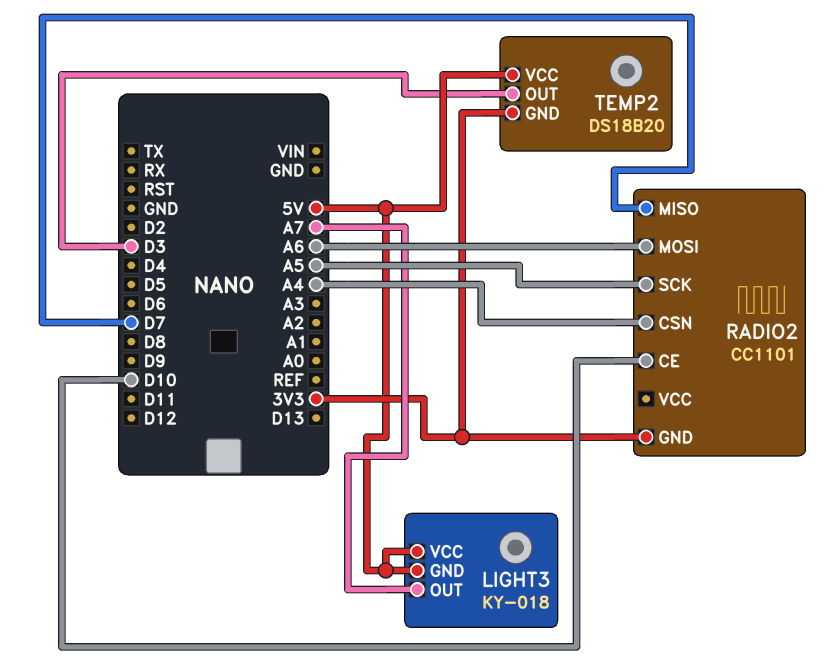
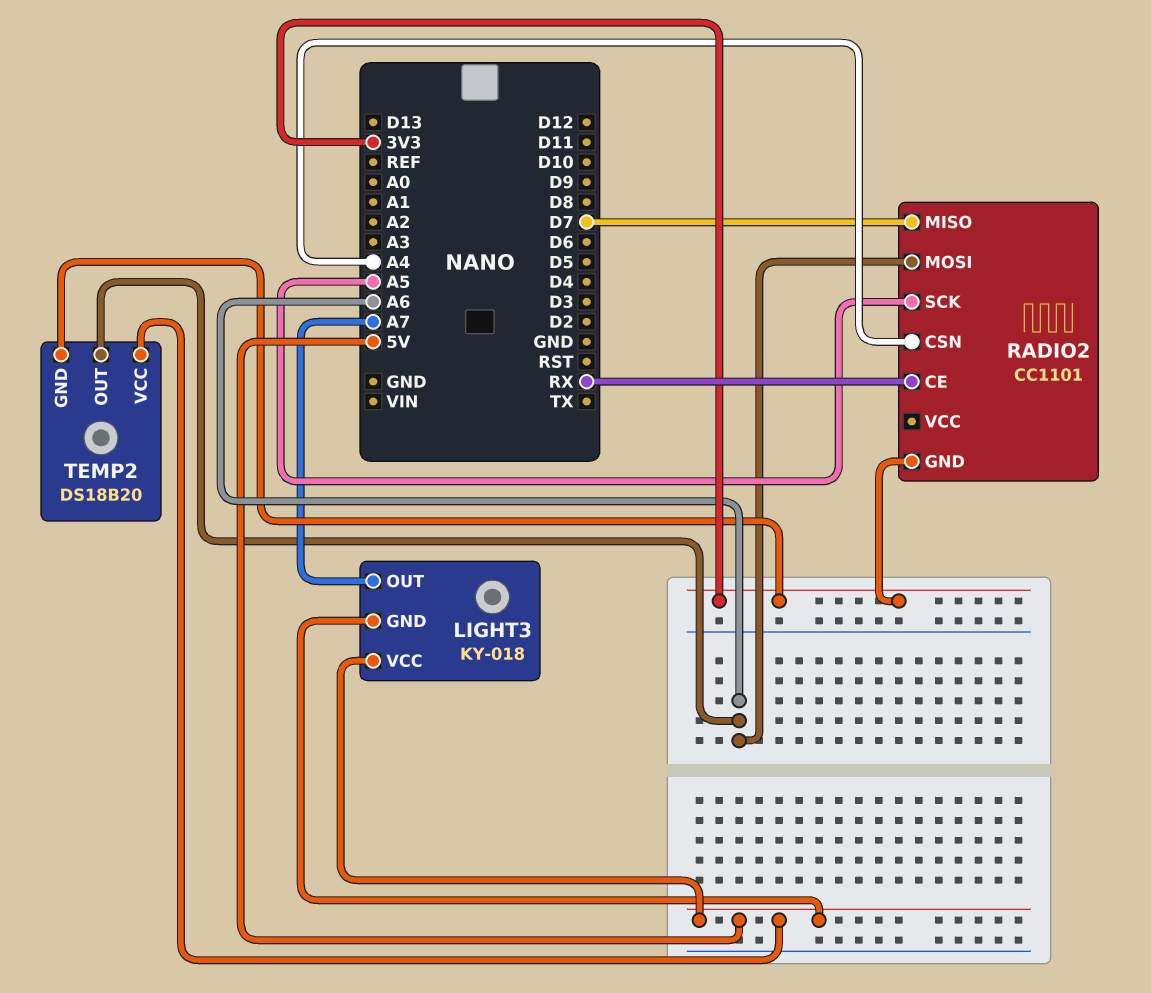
RADIO2 pin CE: D10 -> RX
TEMP2 pin OUT: D3 -> A6

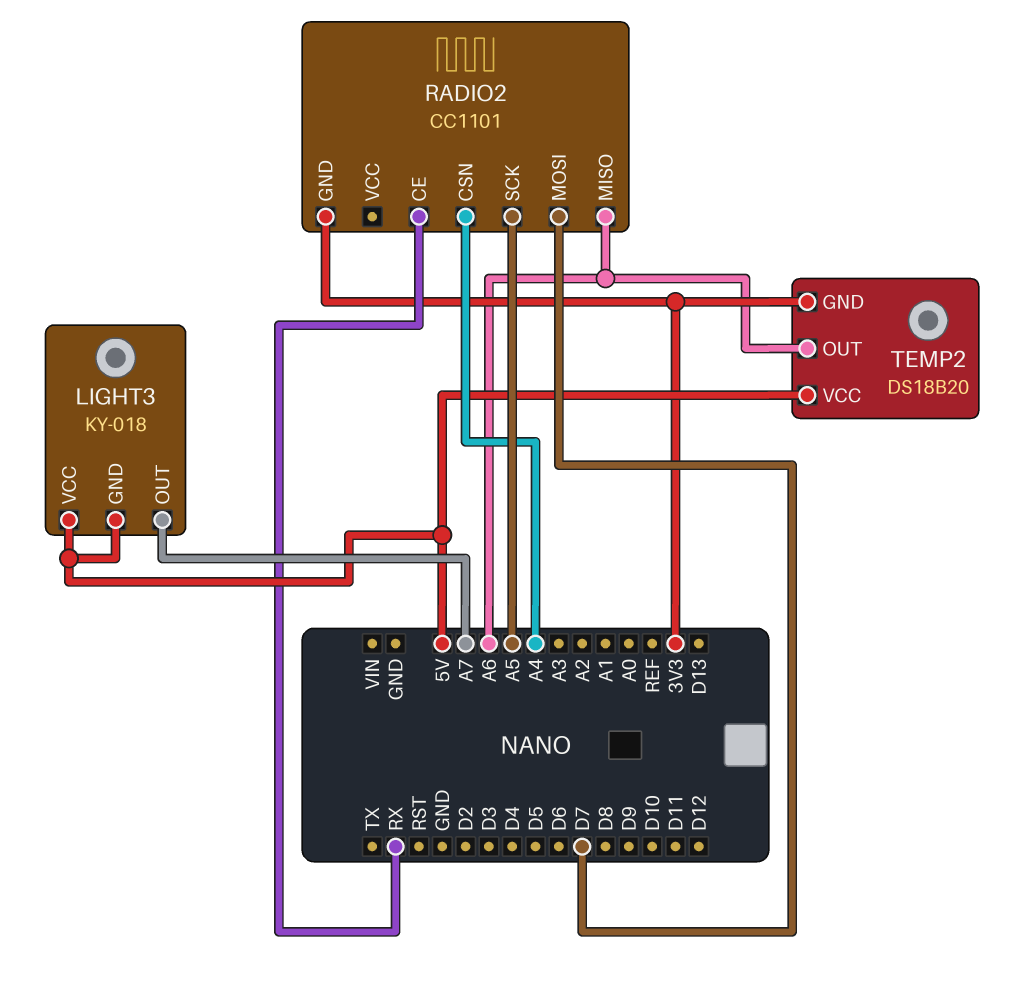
RADIO2 pin MISO: D7 -> A6
RADIO2 pin MOSI: A6 -> D7

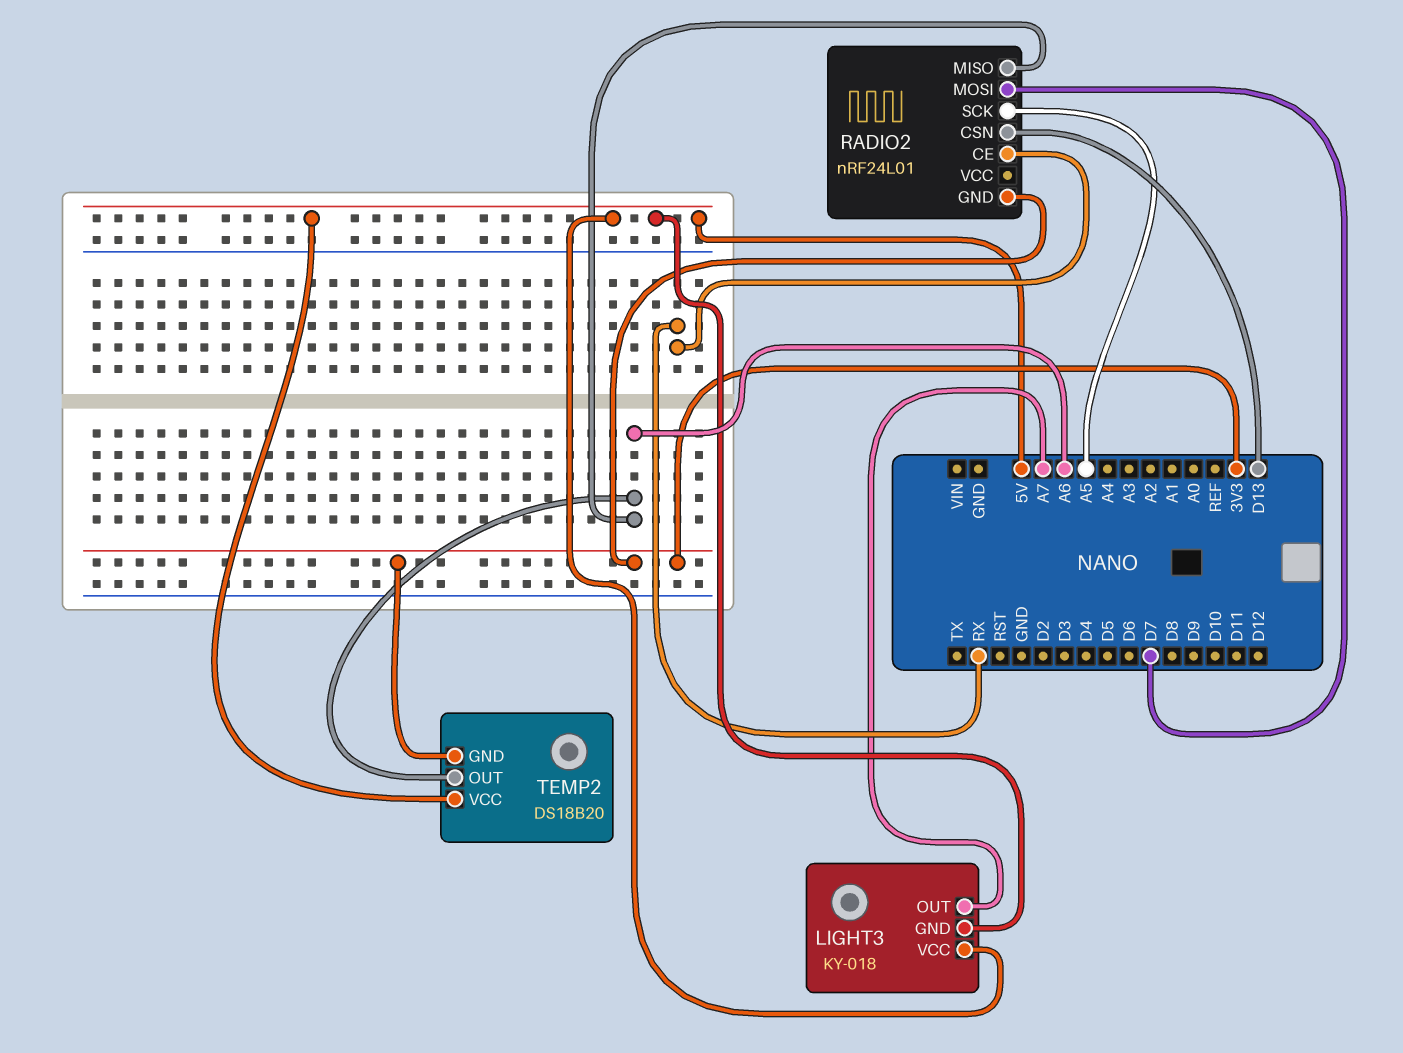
RADIO2: CC1101 -> nRF24L01
RADIO2 pin CSN: A4 -> D13

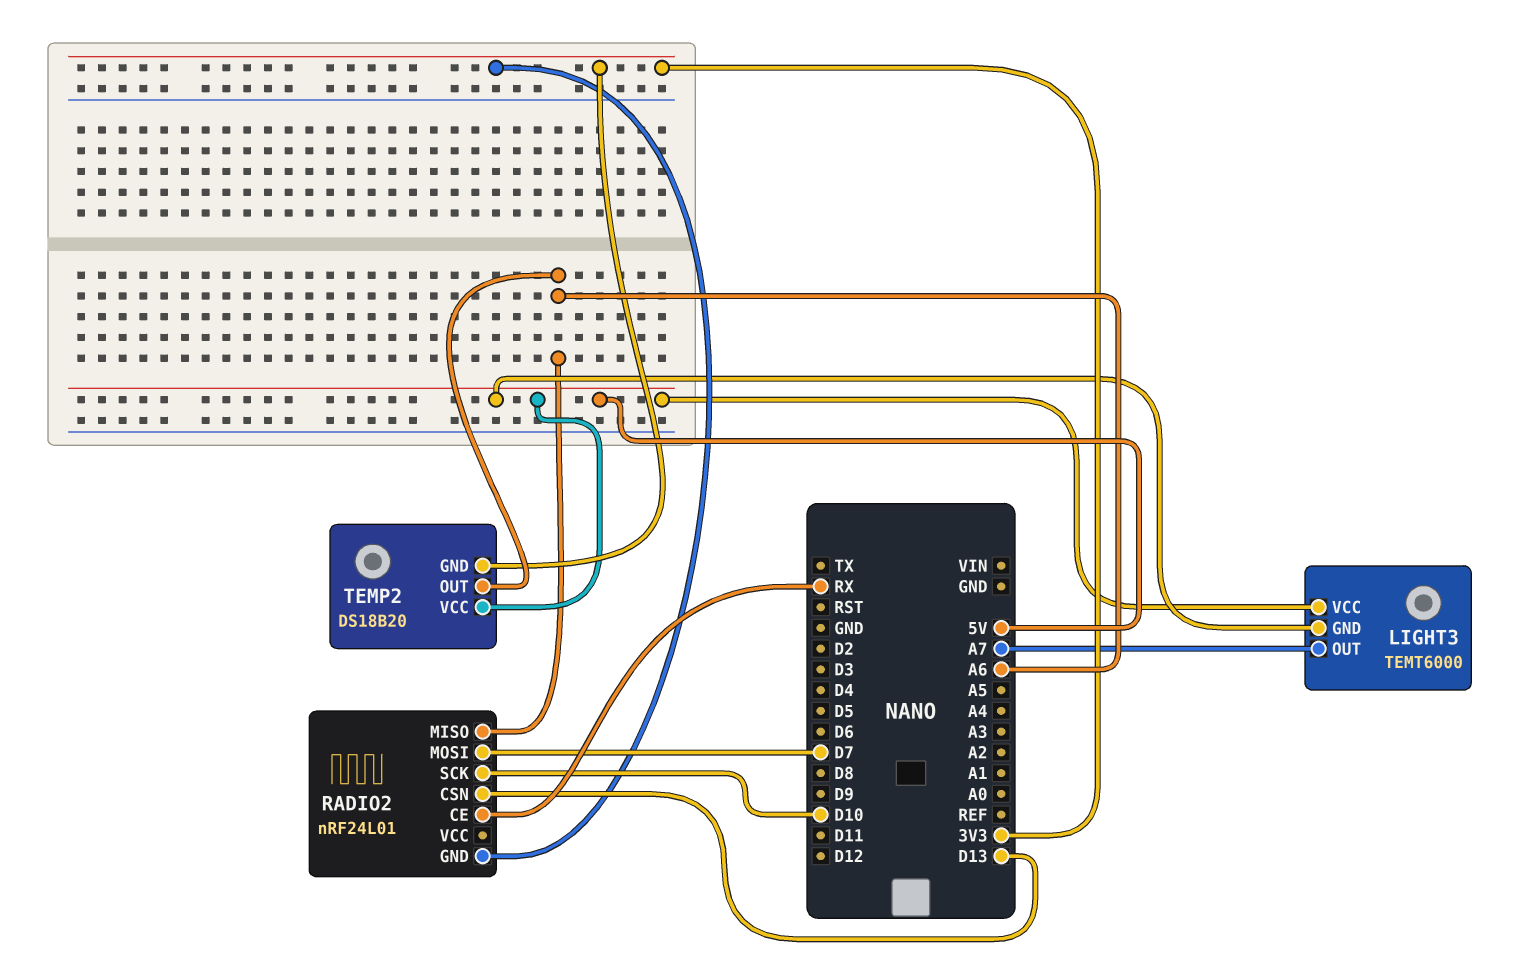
LIGHT3: KY-018 -> TEMT6000
RADIO2 pin SCK: A5 -> D10

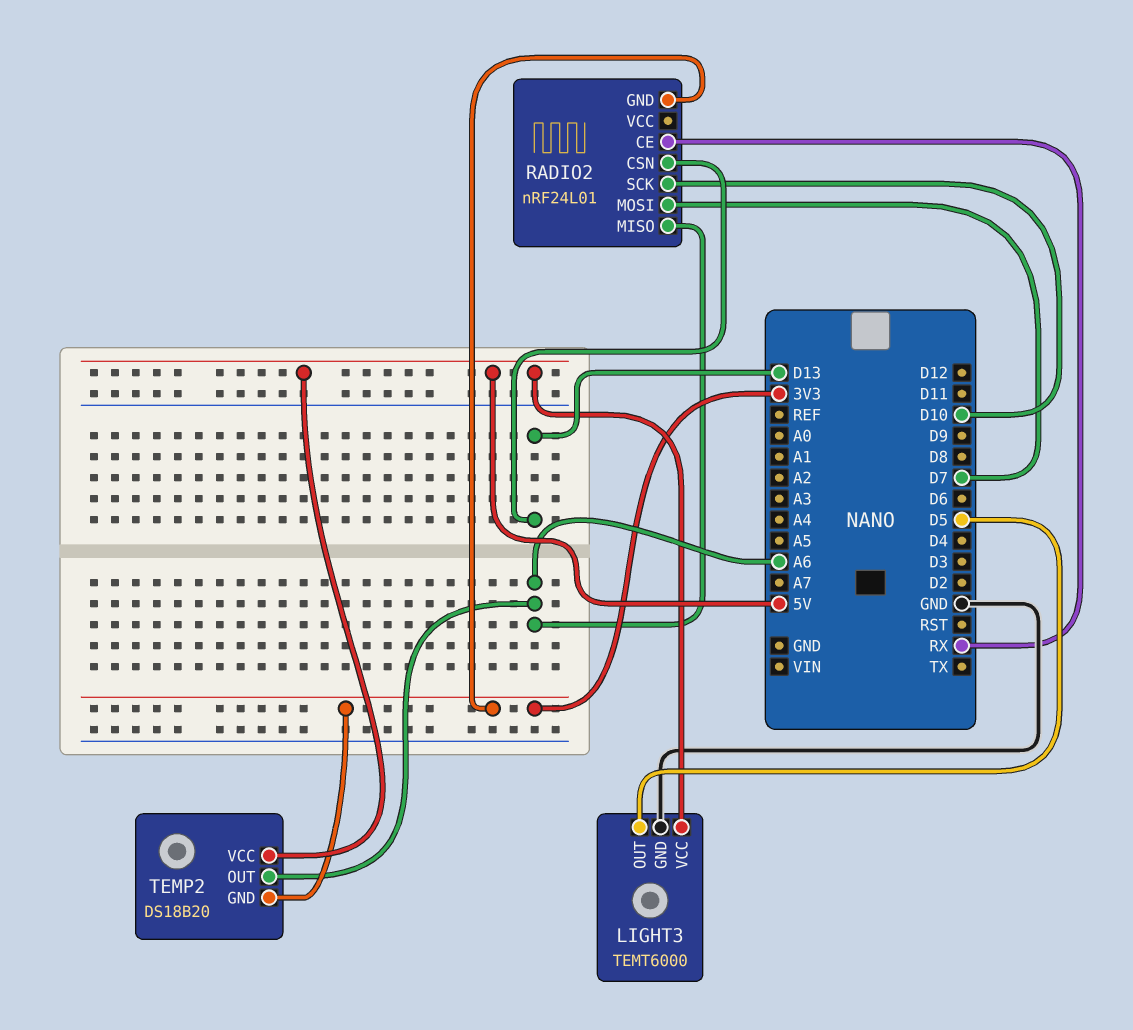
LIGHT3 pin GND: 5V -> GND
LIGHT3 pin OUT: A7 -> D5

